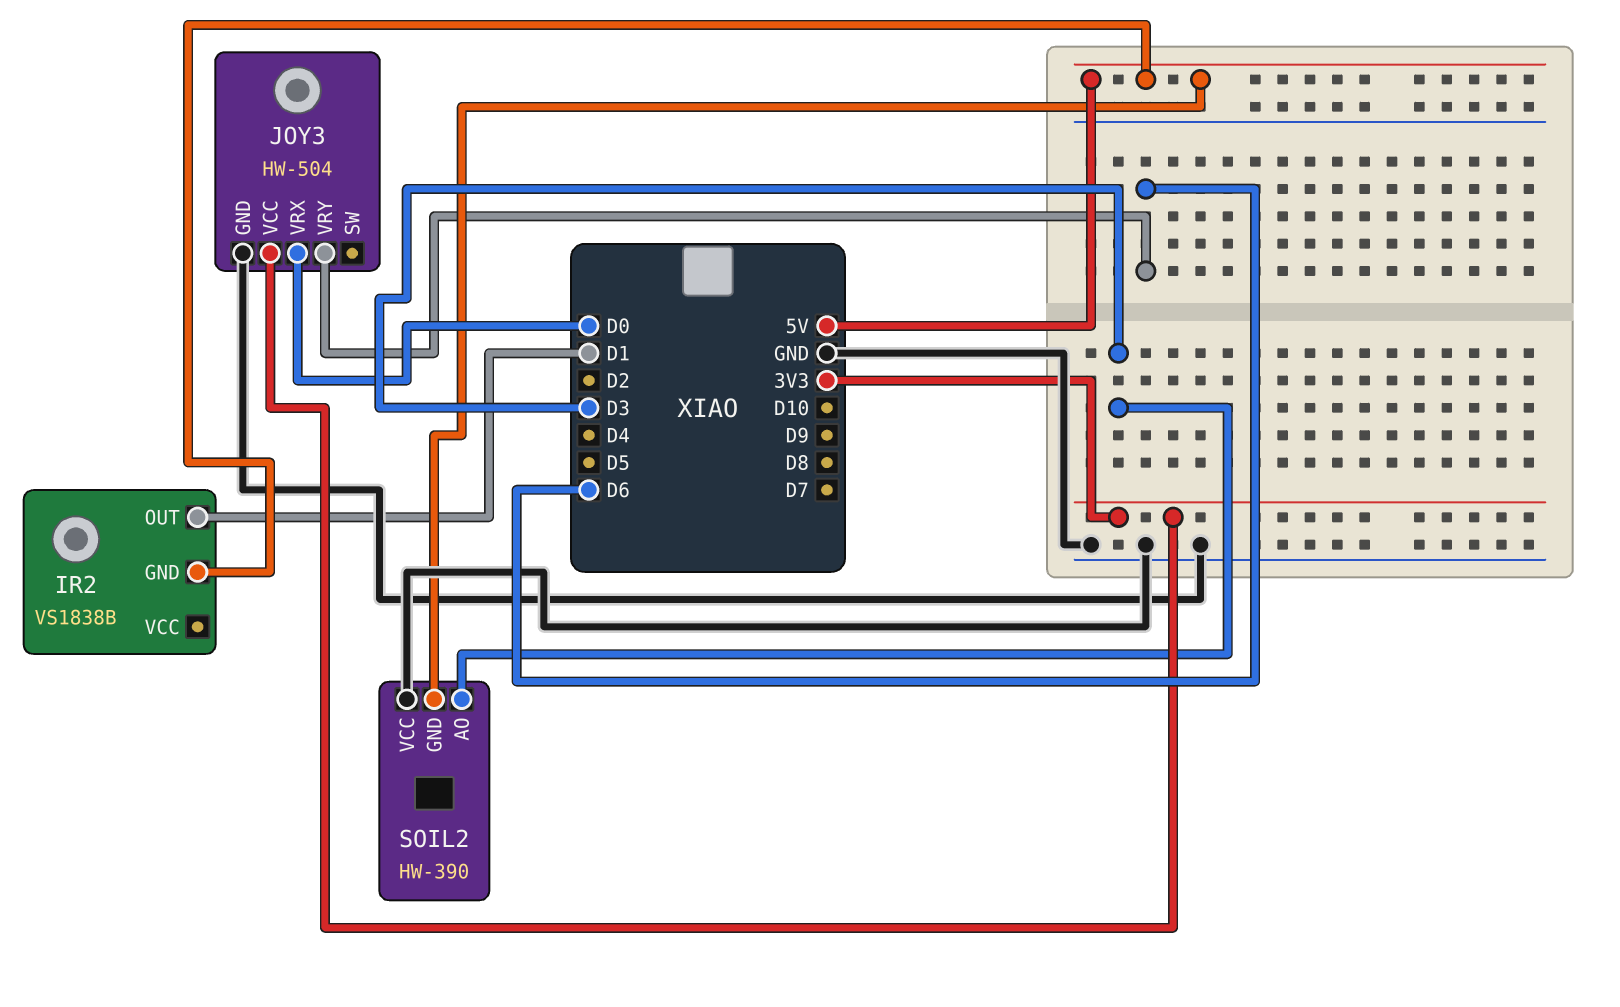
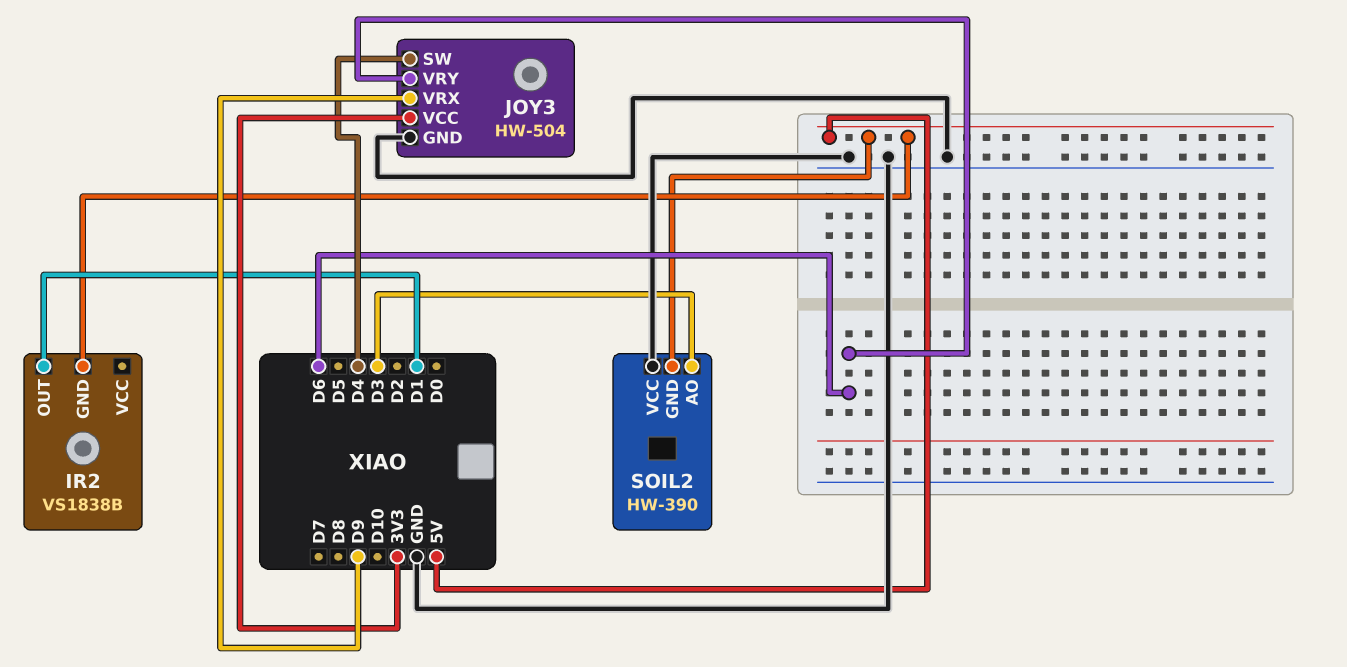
JOY3 pin SW: none -> D4
JOY3 pin VRX: D0 -> D9

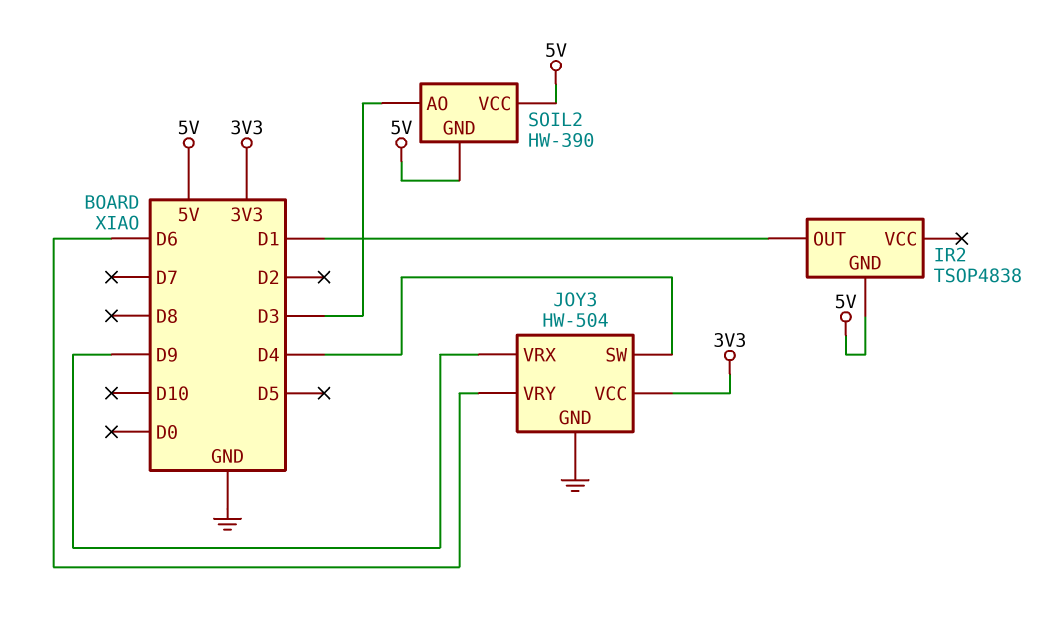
IR2: VS1838B -> TSOP4838
SOIL2 pin VCC: GND -> 5V

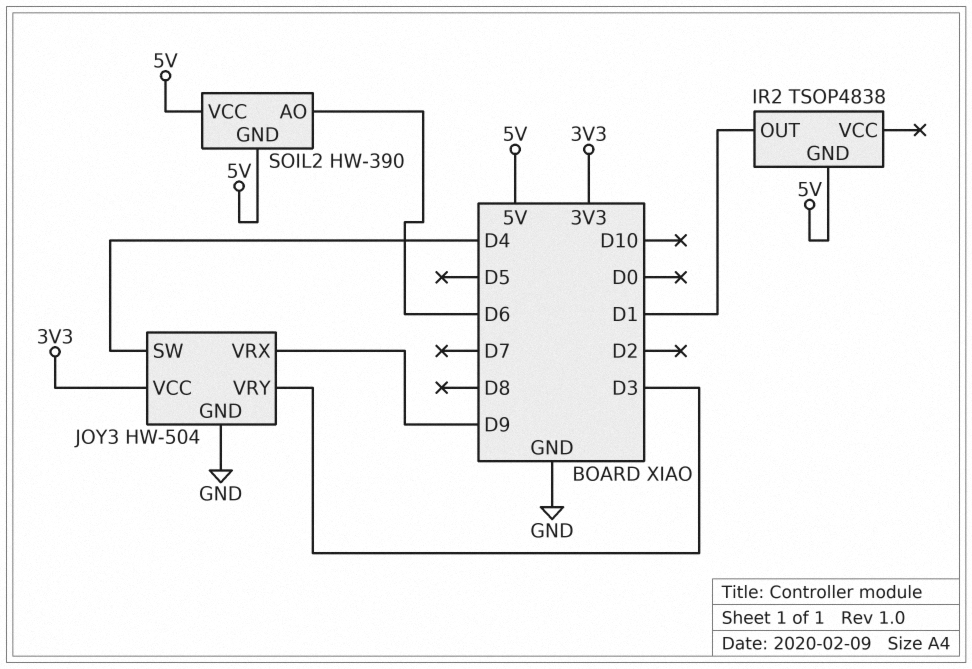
JOY3 pin VRY: D6 -> D3
SOIL2 pin AO: D3 -> D6

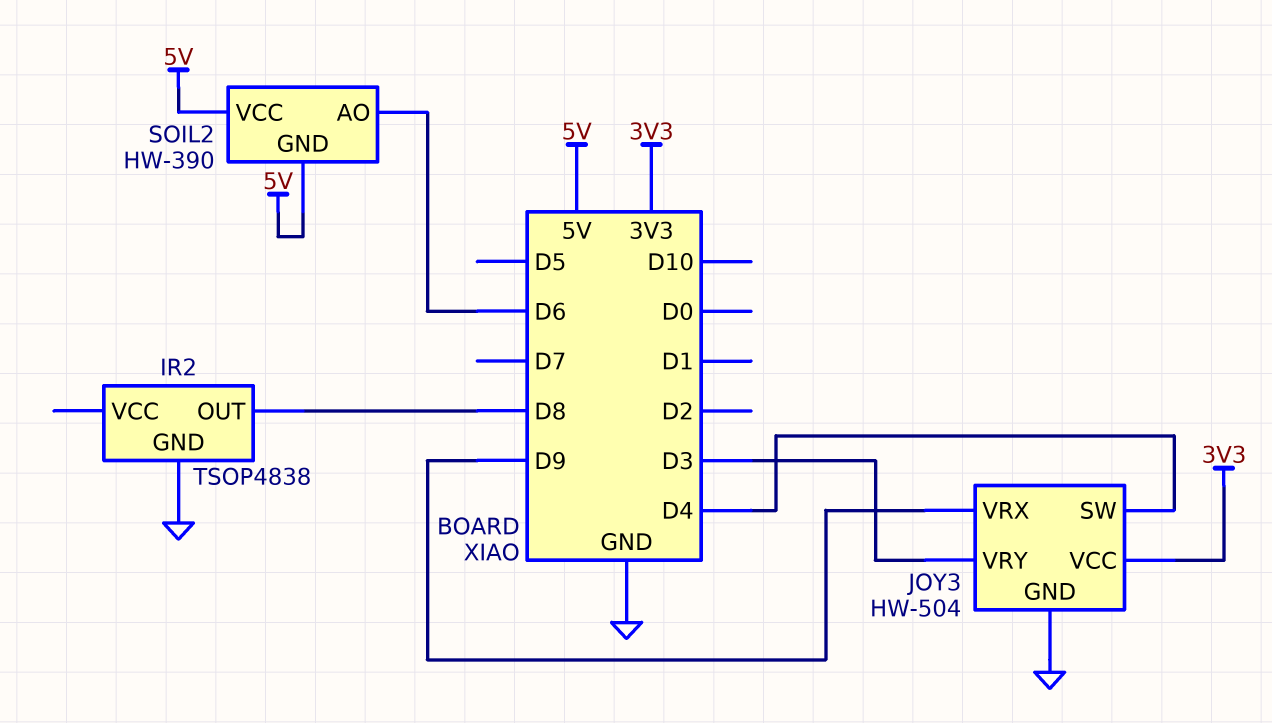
IR2 pin GND: 5V -> GND
IR2 pin OUT: D1 -> D8

